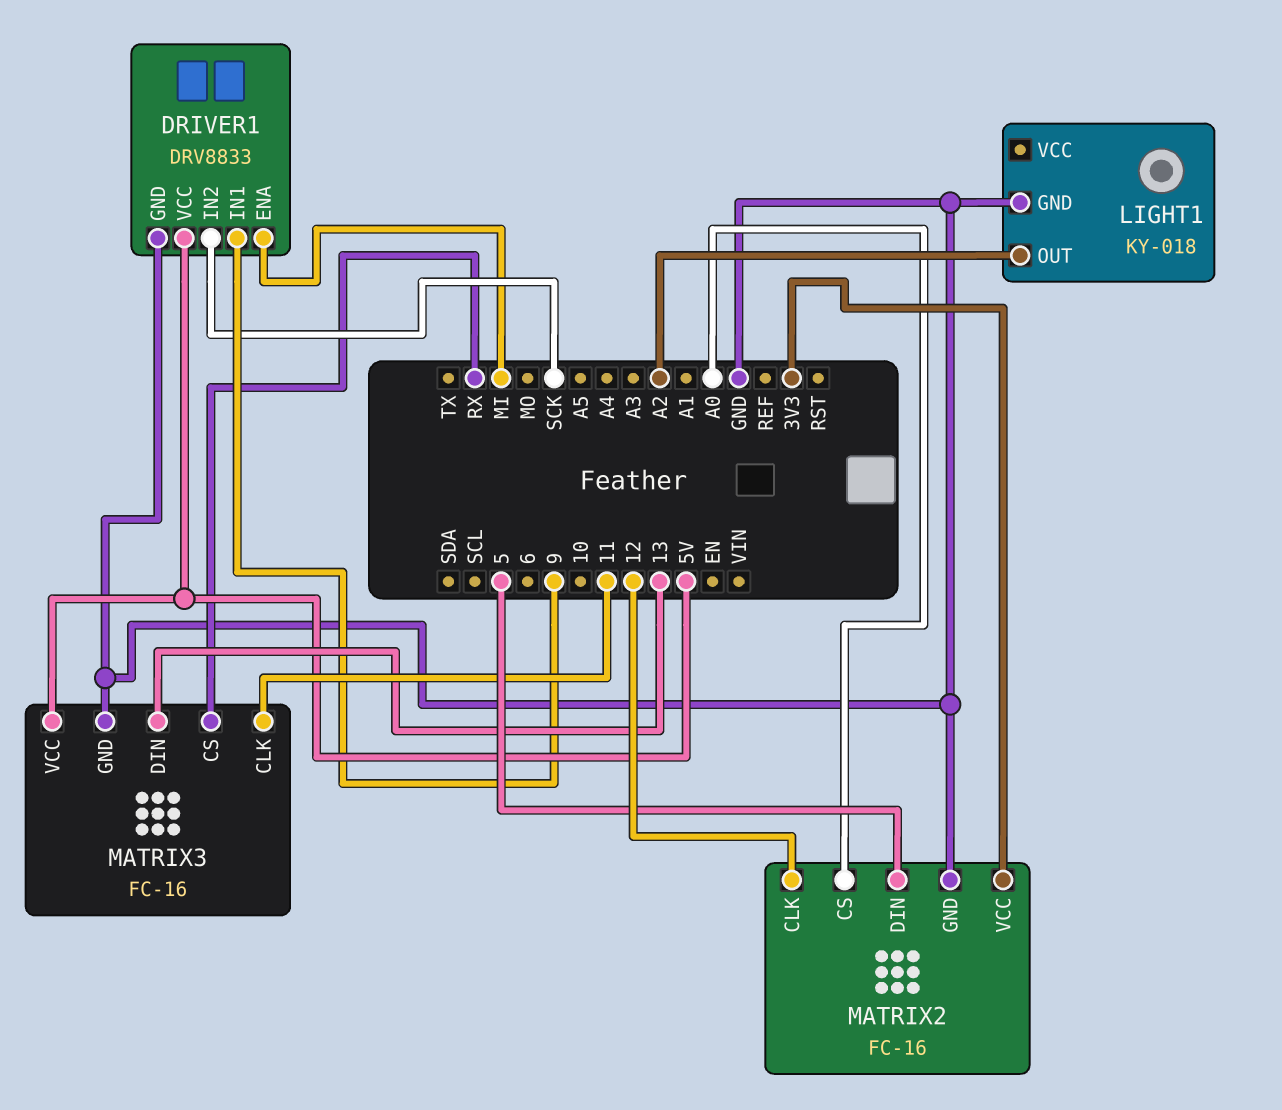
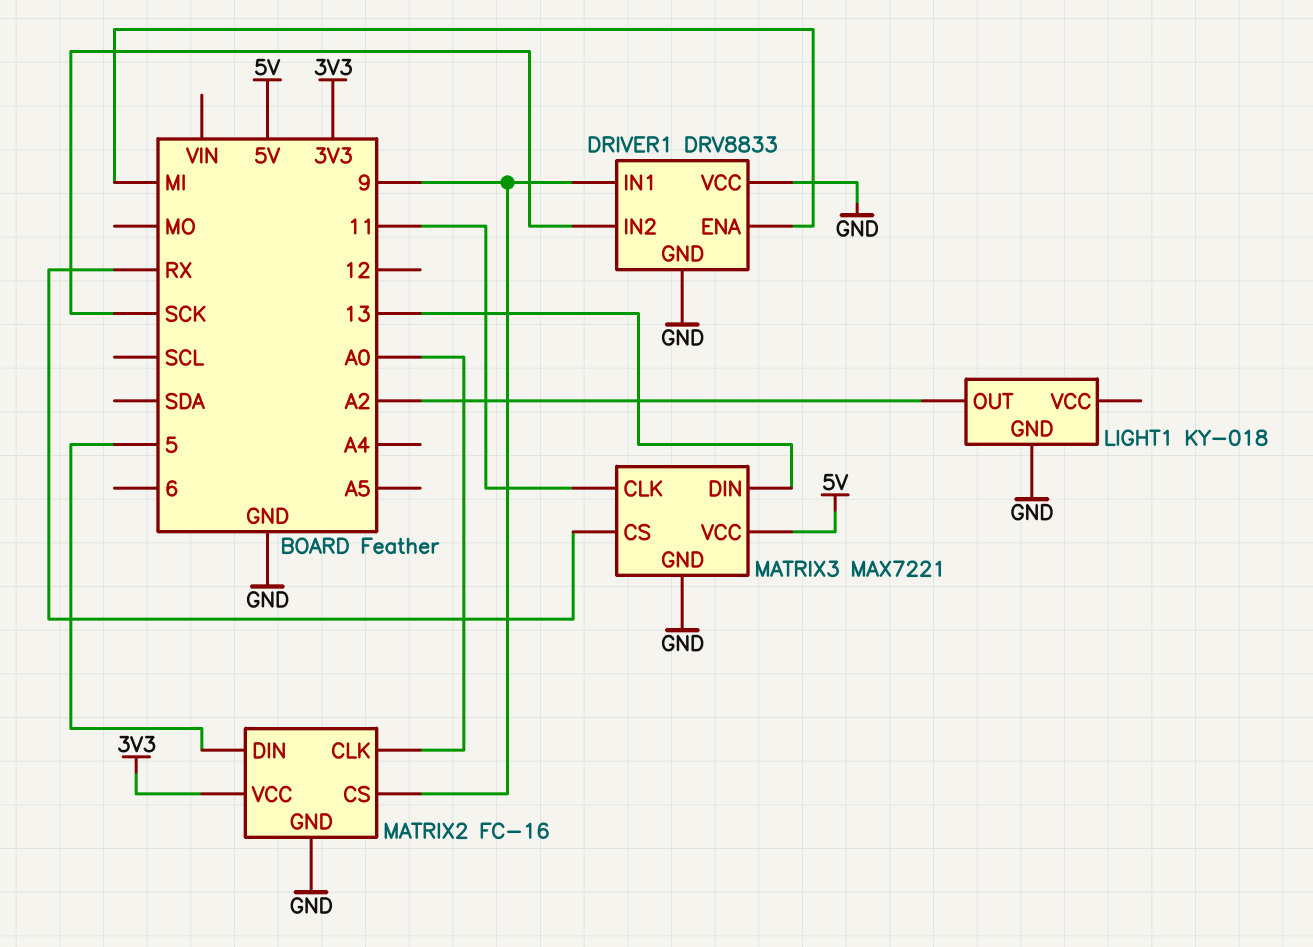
DRIVER1 pin VCC: 5V -> GND
MATRIX2 pin CLK: 12 -> A0
MATRIX2 pin CS: A0 -> 9
MATRIX3: FC-16 -> MAX7221

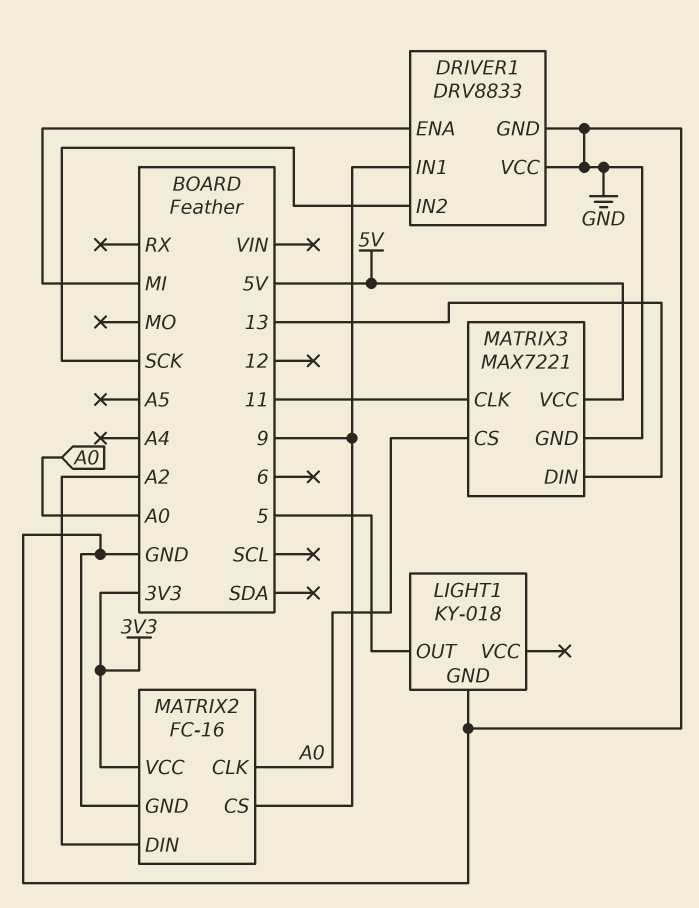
LIGHT1 pin OUT: A2 -> 5
MATRIX2 pin DIN: 5 -> A2
MATRIX3 pin CS: RX -> A0

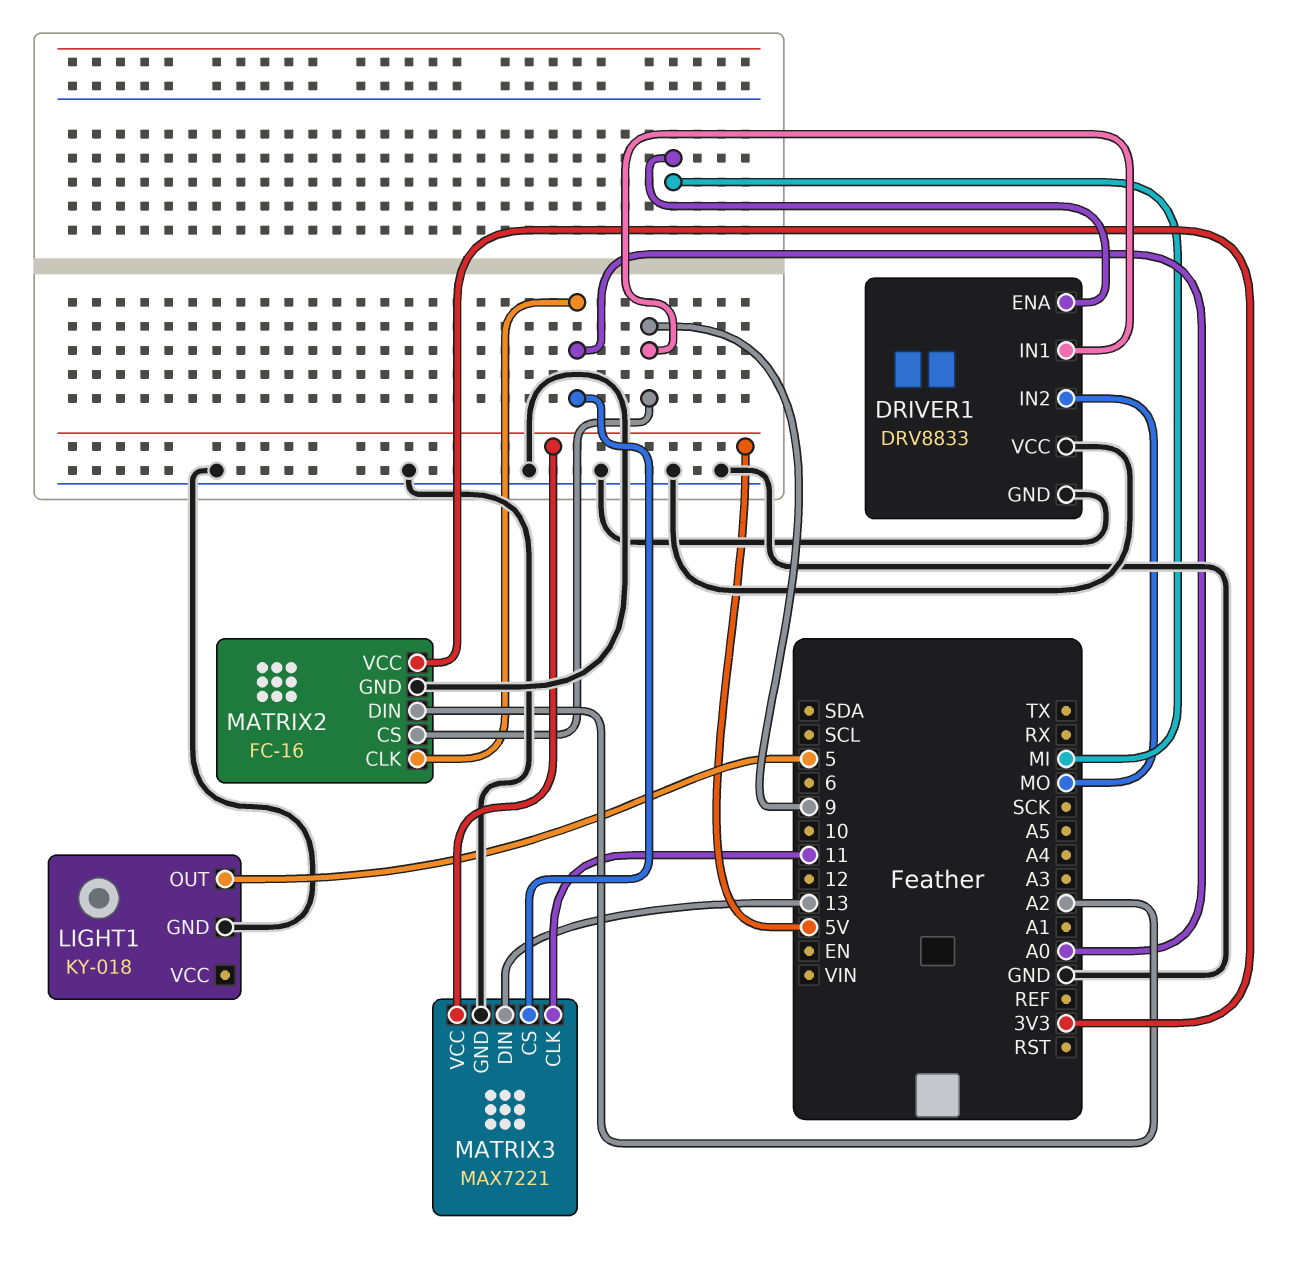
DRIVER1 pin IN2: SCK -> MO

